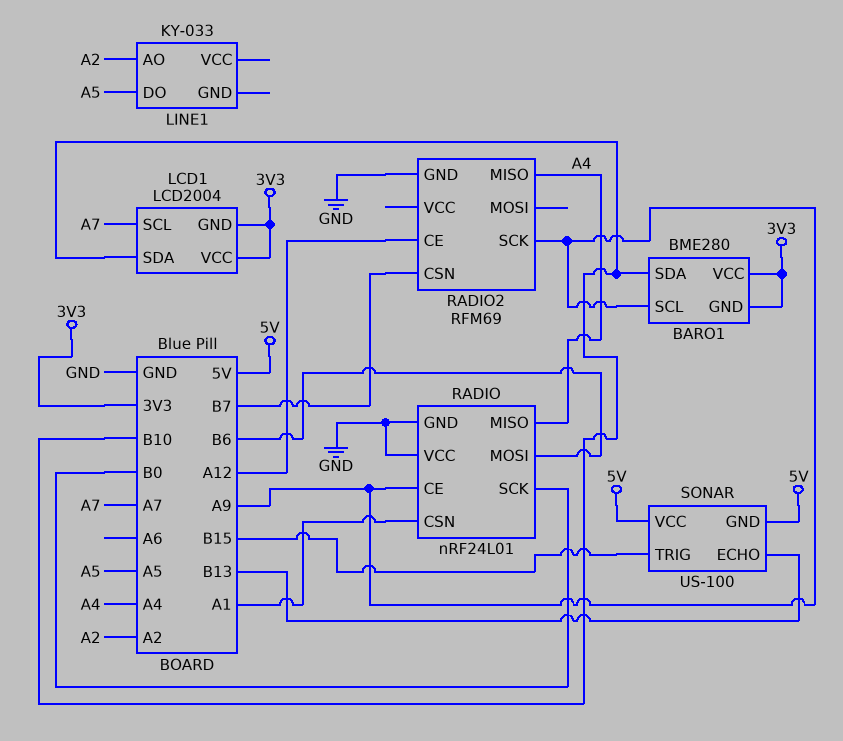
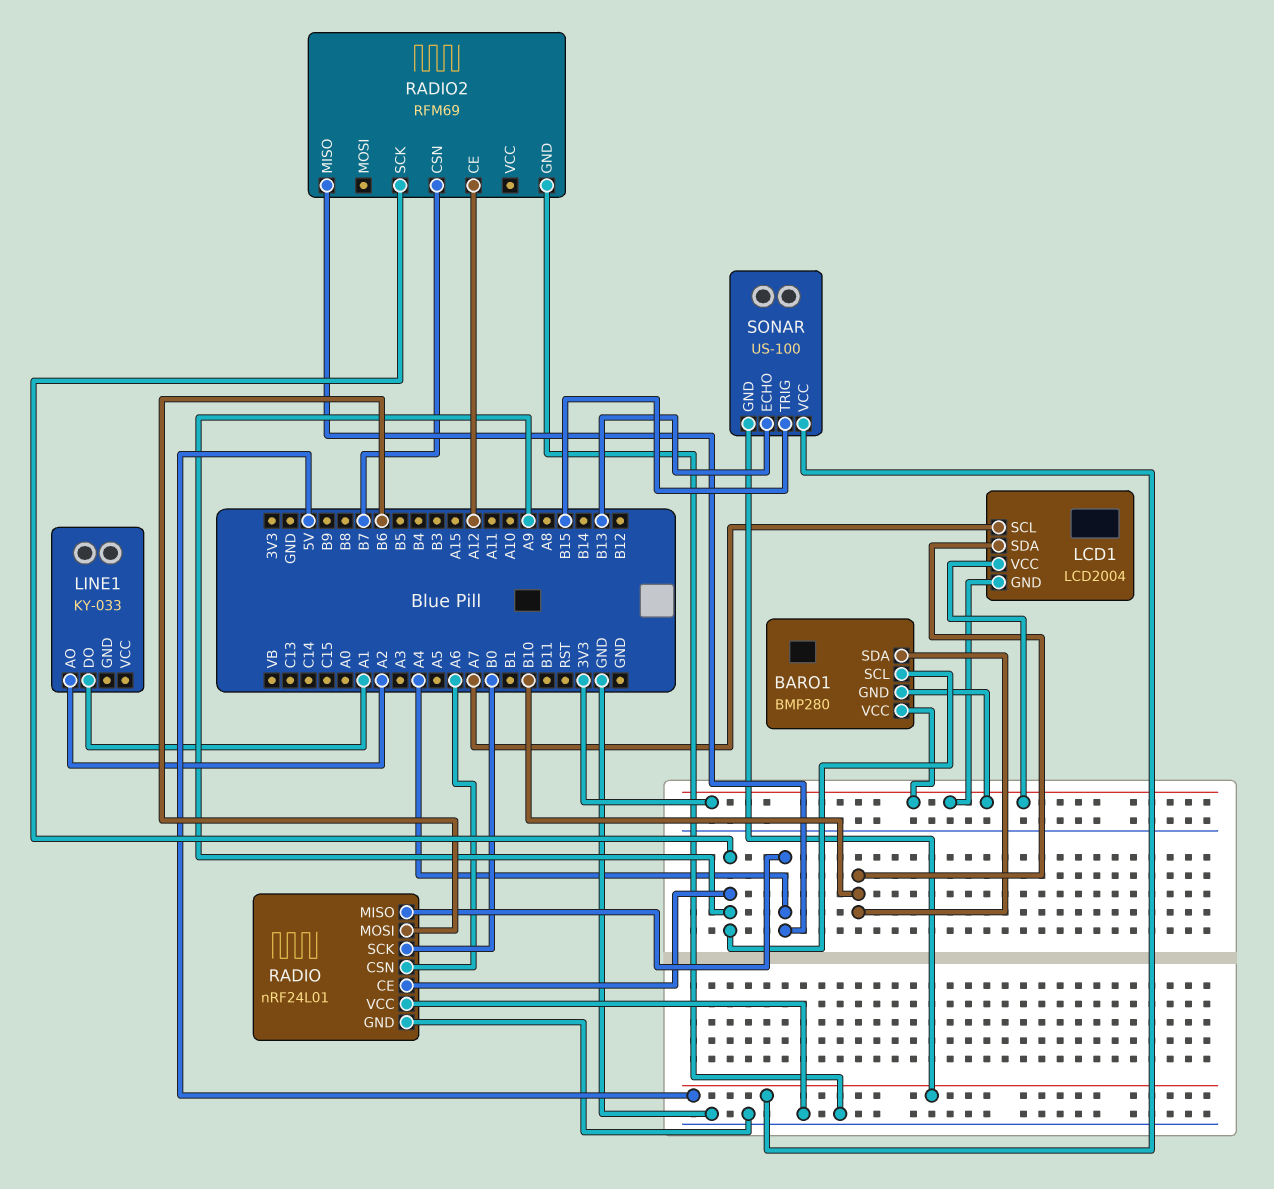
BARO1: BME280 -> BMP280
LINE1 pin DO: A5 -> A1
RADIO pin CSN: A1 -> A6

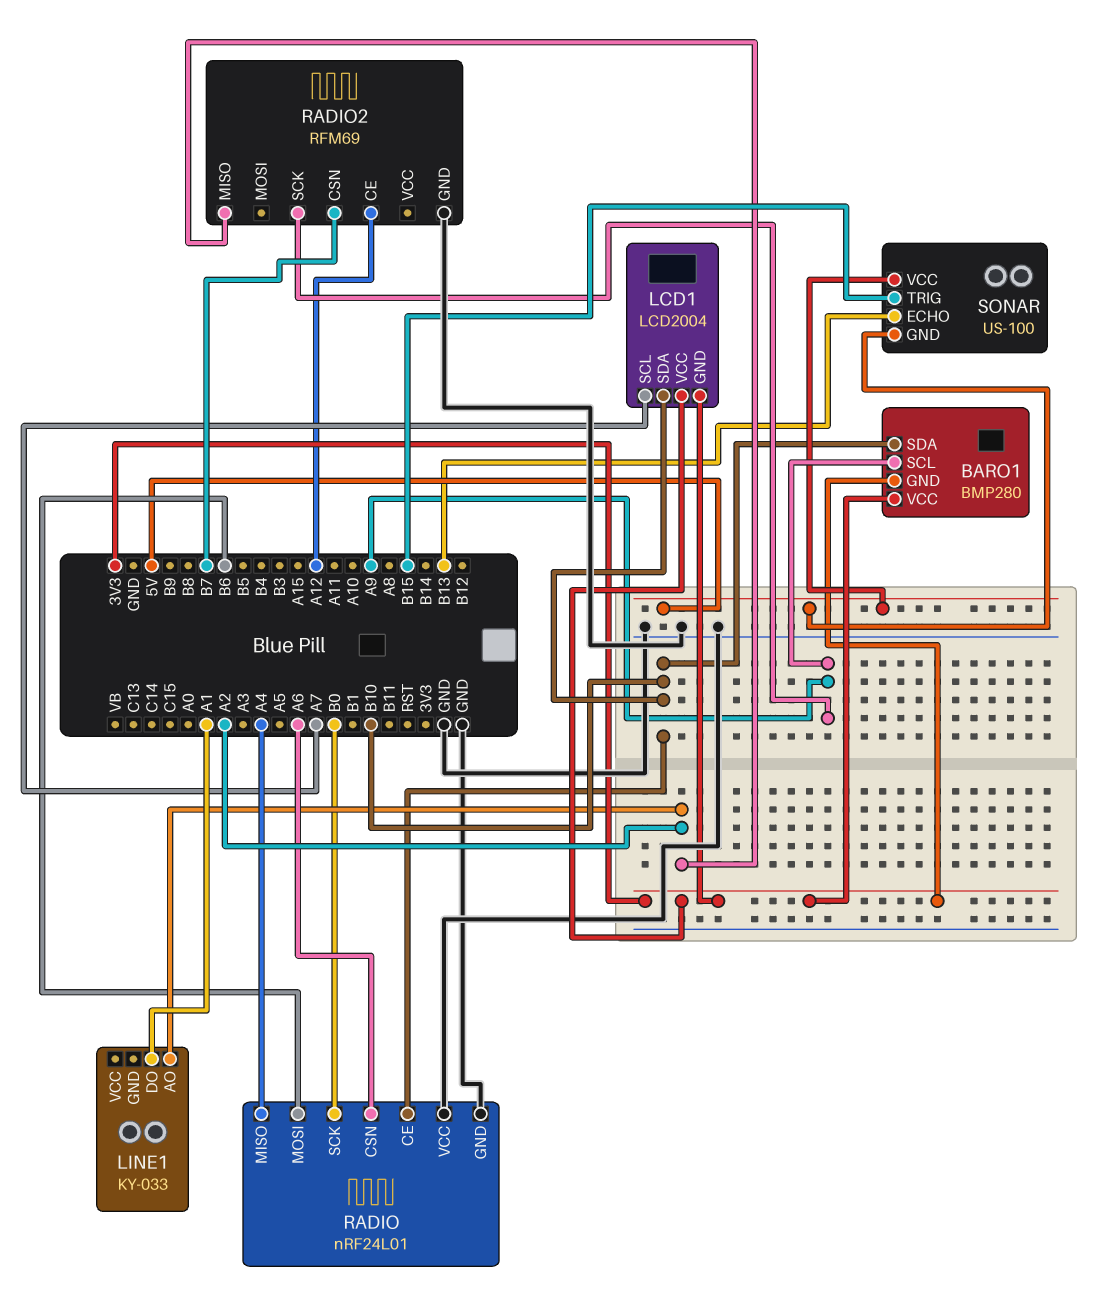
RADIO pin CE: A9 -> B10
RADIO2 pin MISO: A4 -> A2

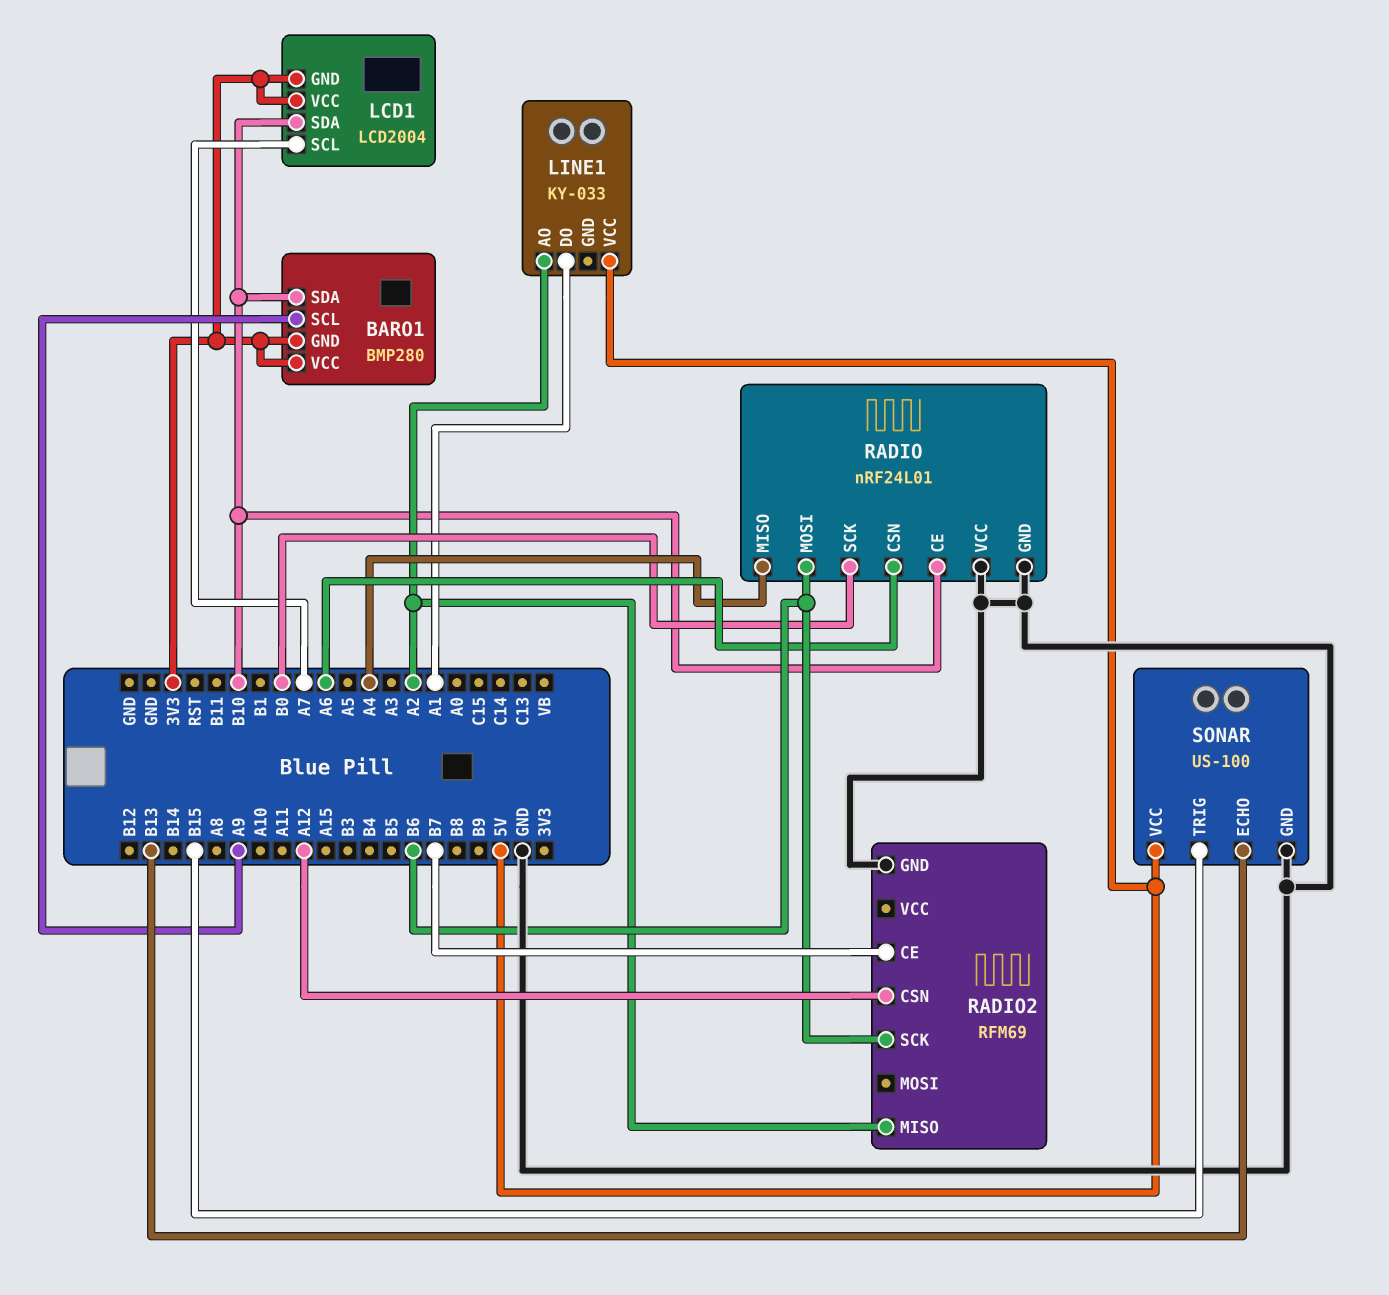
LINE1 pin VCC: none -> 5V
RADIO2 pin CE: A12 -> B7
RADIO2 pin CSN: B7 -> A12
RADIO2 pin SCK: A9 -> B6
SONAR pin GND: 5V -> GND

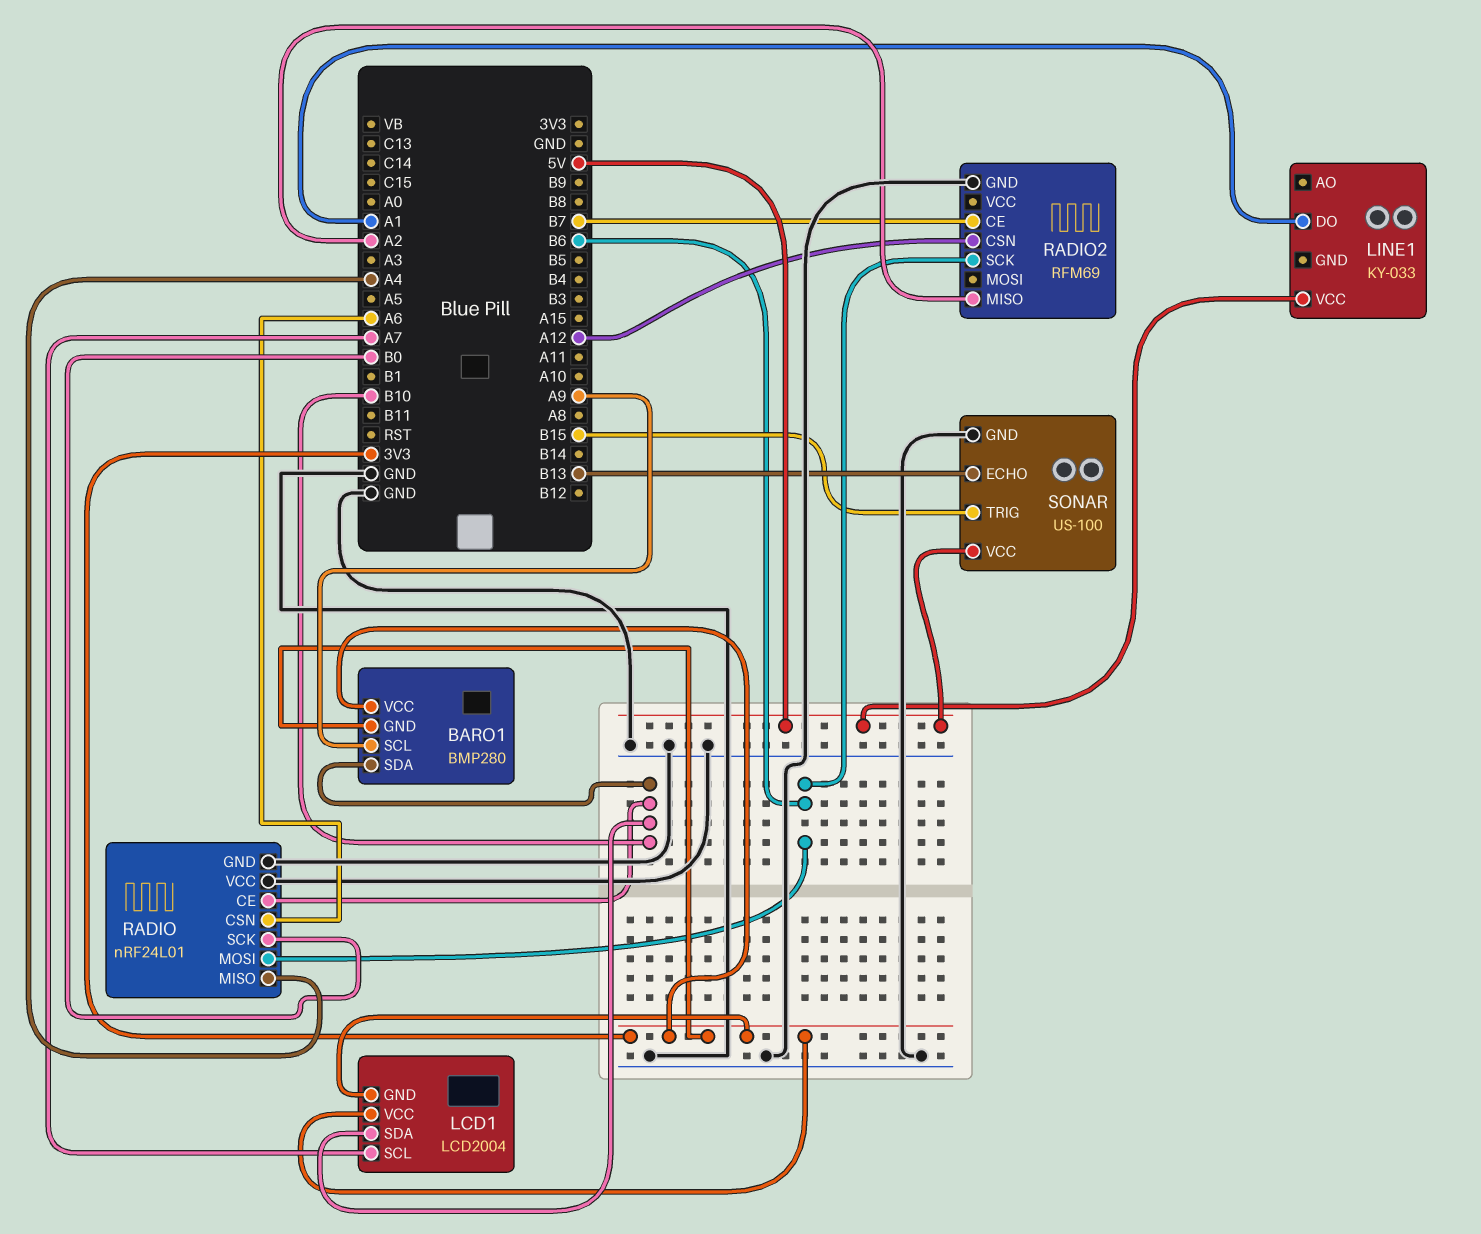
LINE1 pin AO: A2 -> none

